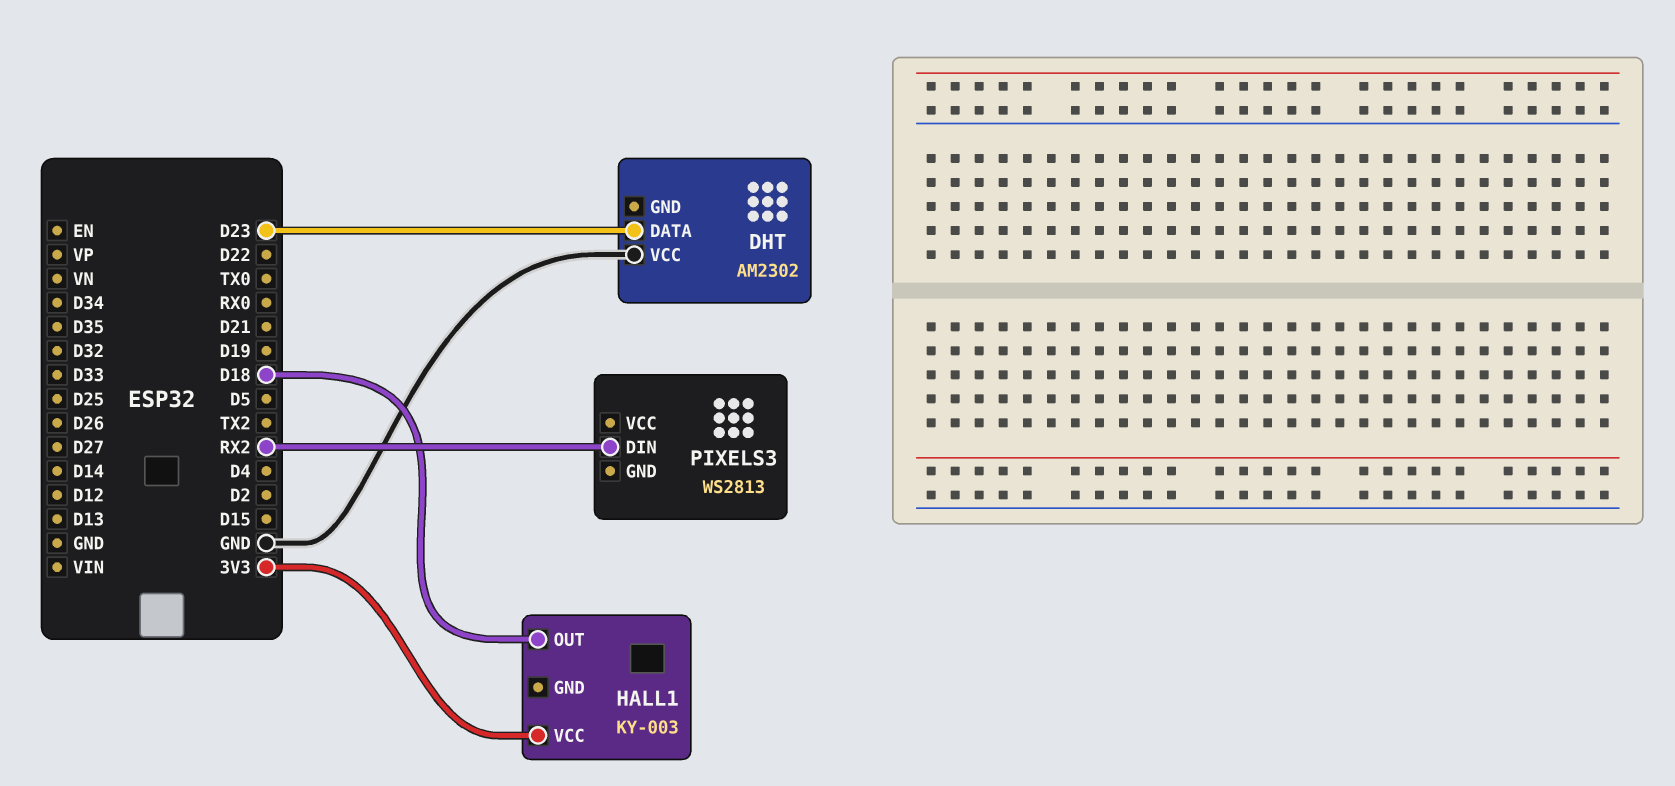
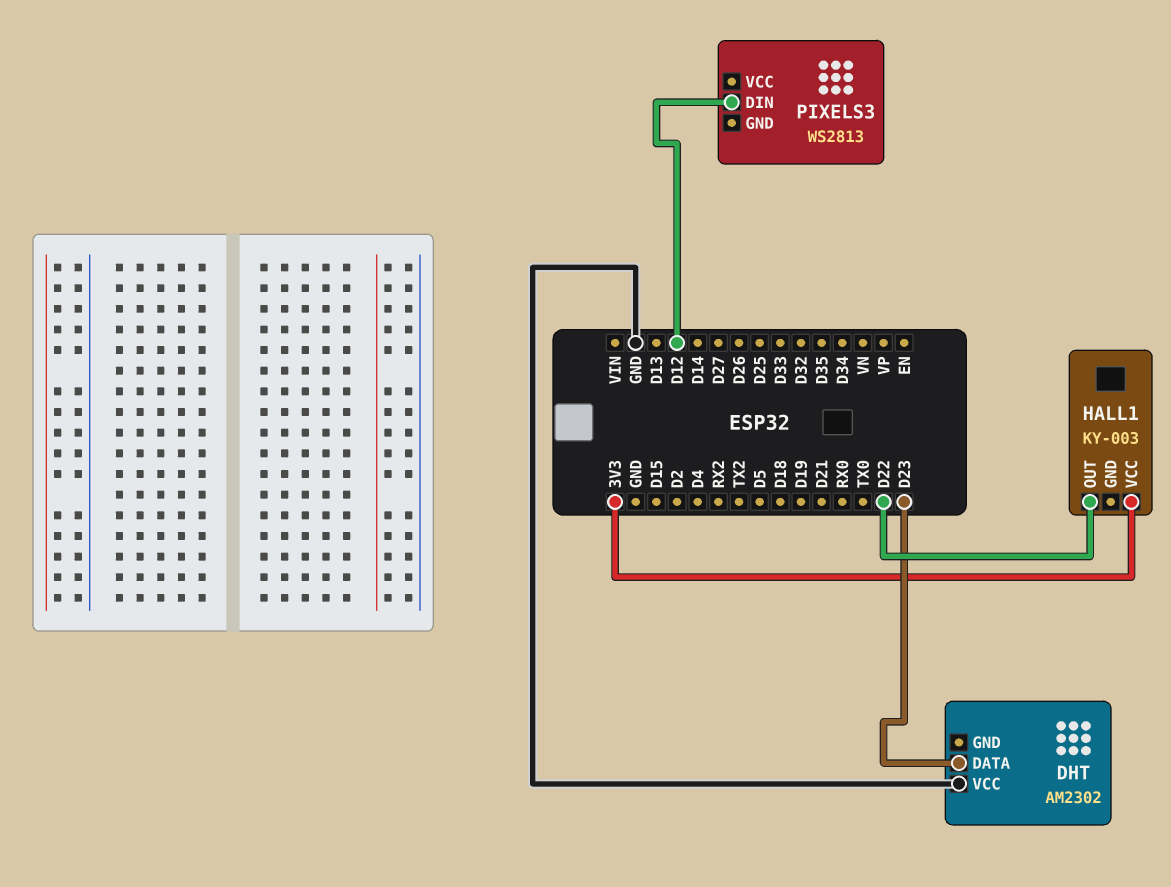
HALL1 pin OUT: D18 -> D22
PIXELS3 pin DIN: RX2 -> D12

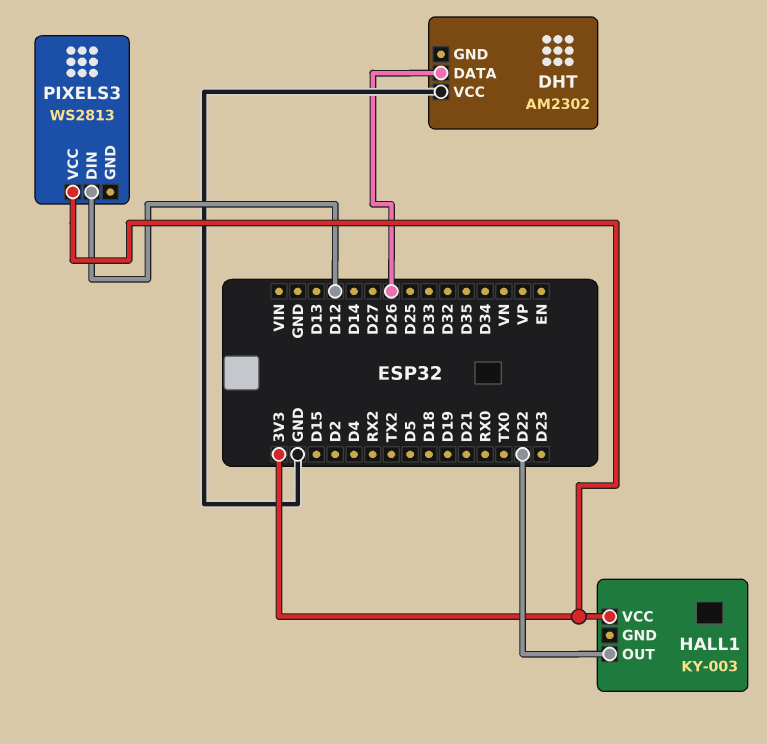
DHT pin DATA: D23 -> D26
PIXELS3 pin VCC: none -> 3V3

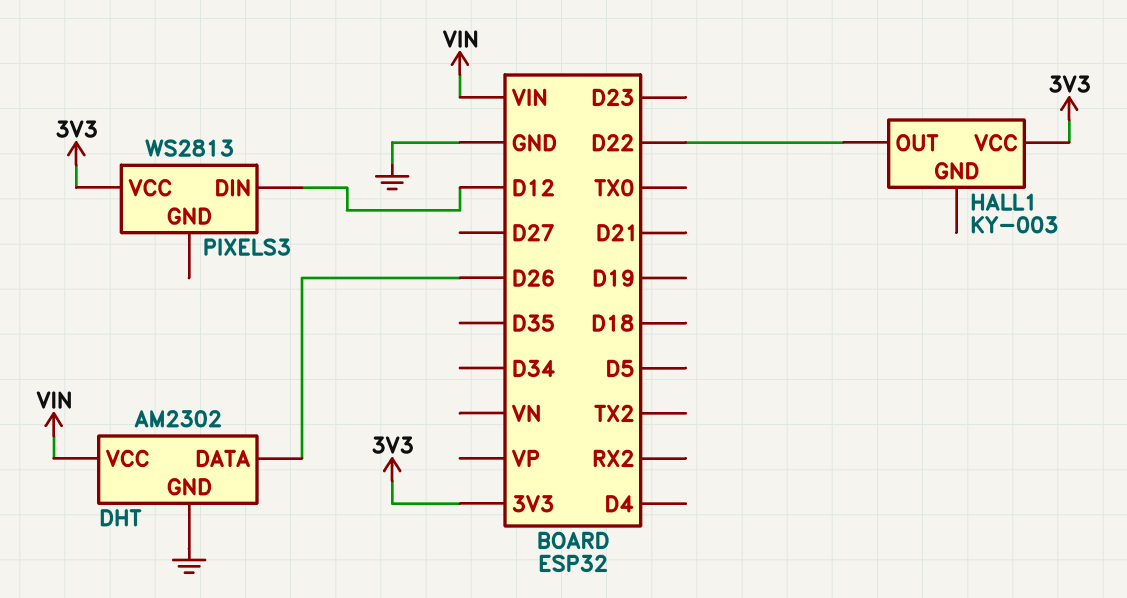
DHT pin GND: none -> GND
DHT pin VCC: GND -> VIN

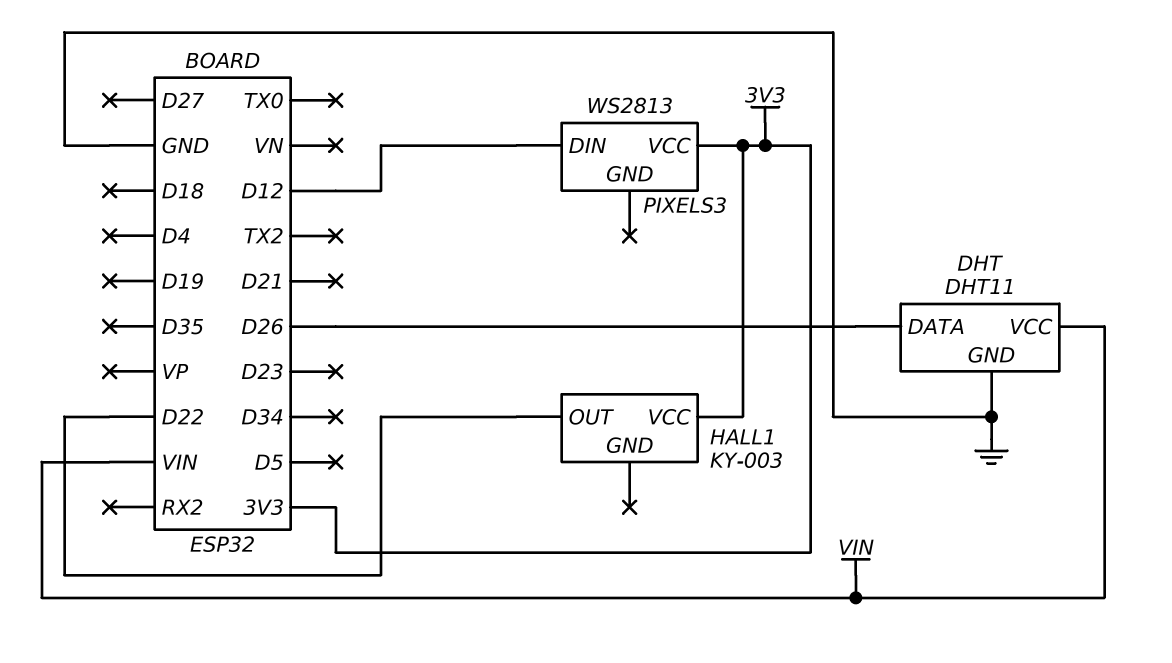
DHT: AM2302 -> DHT11

